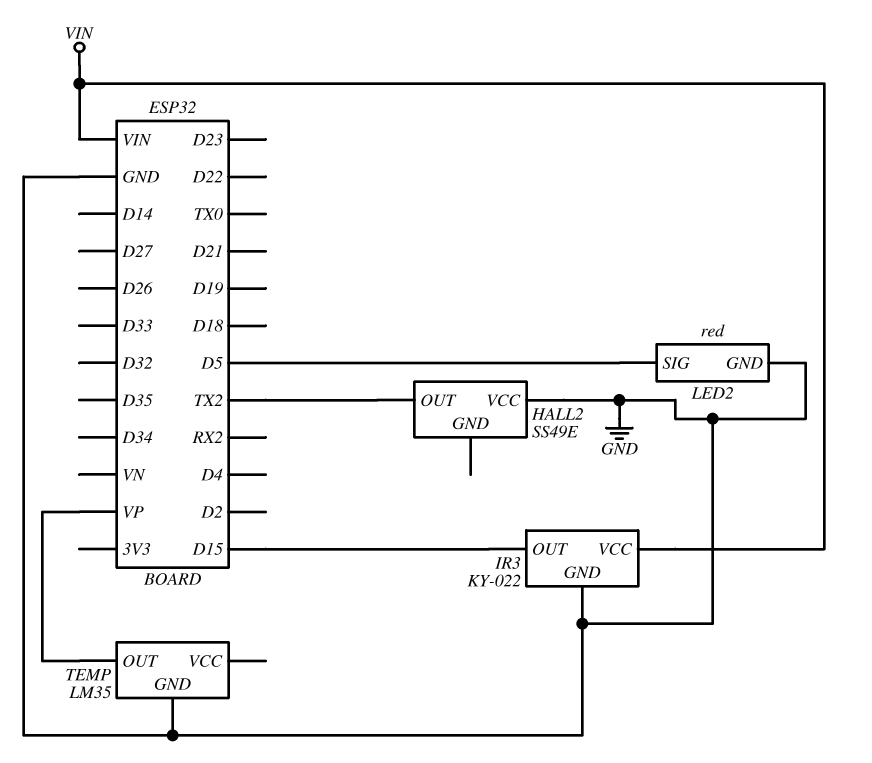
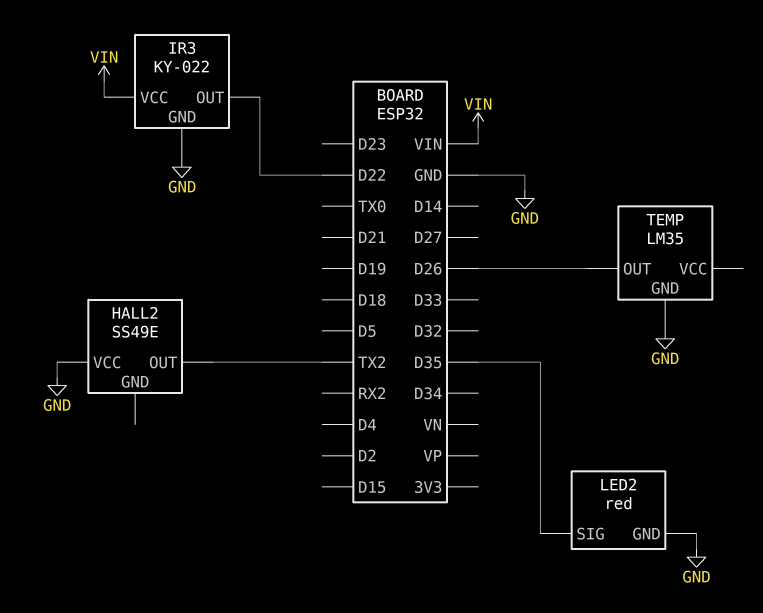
IR3 pin OUT: D15 -> D22
LED2 pin SIG: D5 -> D35
TEMP pin OUT: VP -> D26

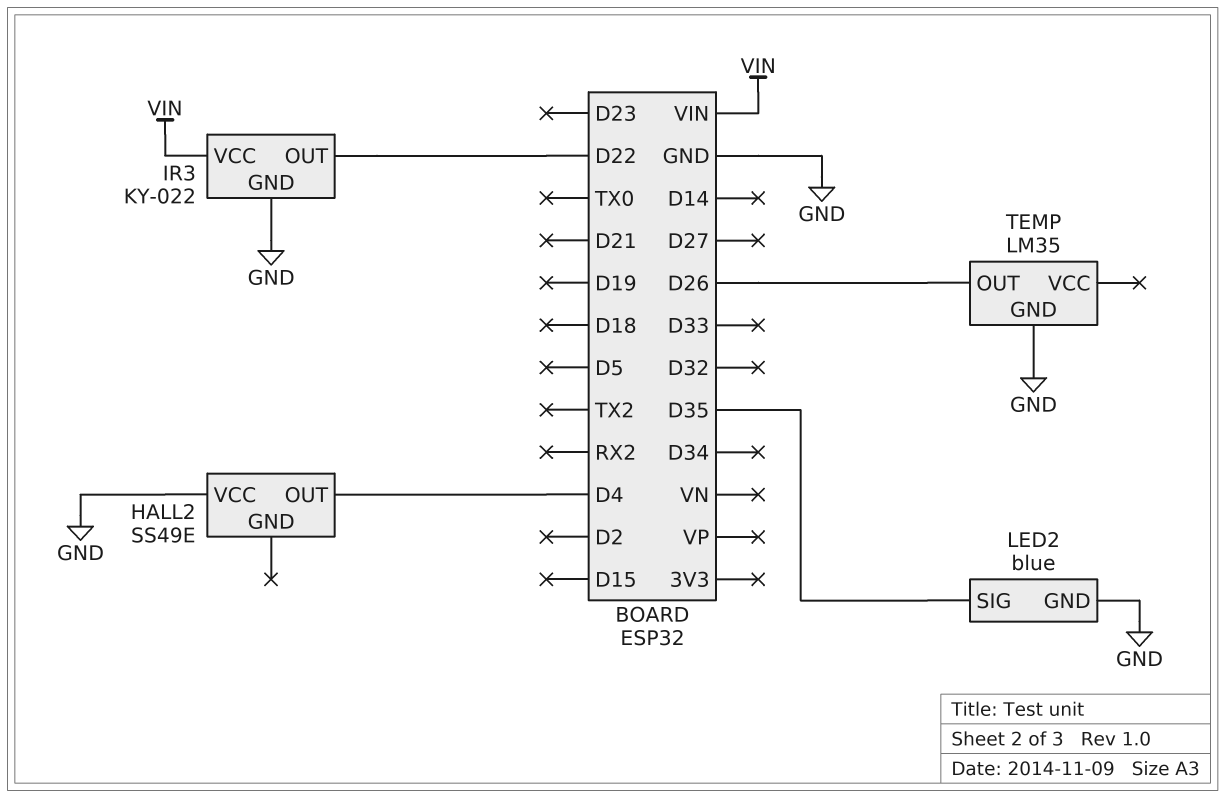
HALL2 pin OUT: TX2 -> D4
LED2: red -> blue

